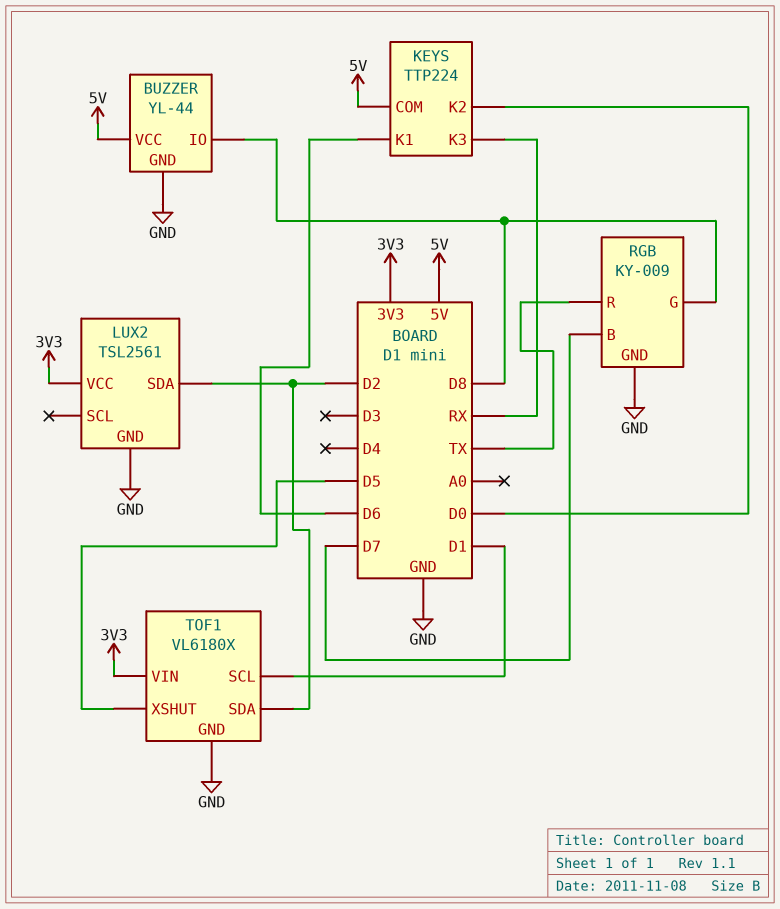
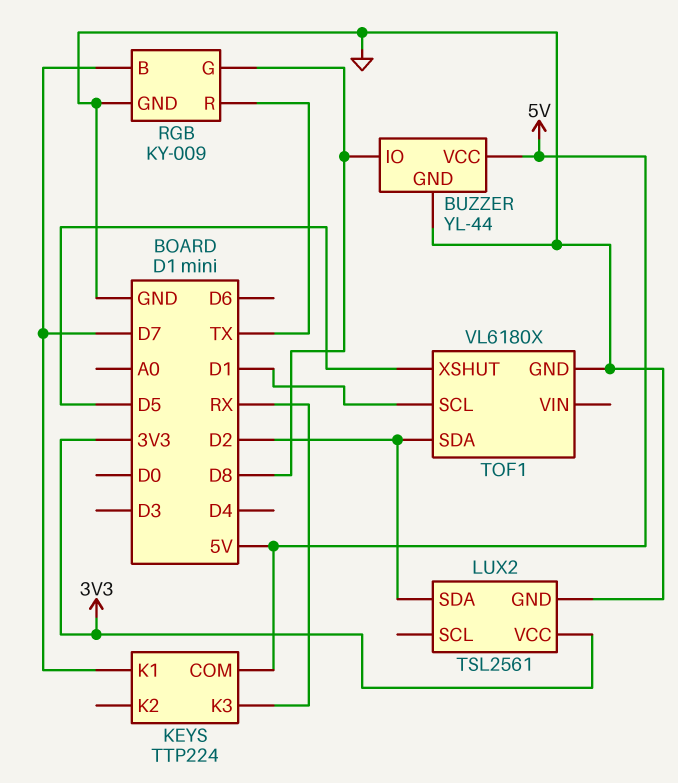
KEYS pin K1: D6 -> D7
KEYS pin K2: D0 -> none
TOF1 pin VIN: 3V3 -> none

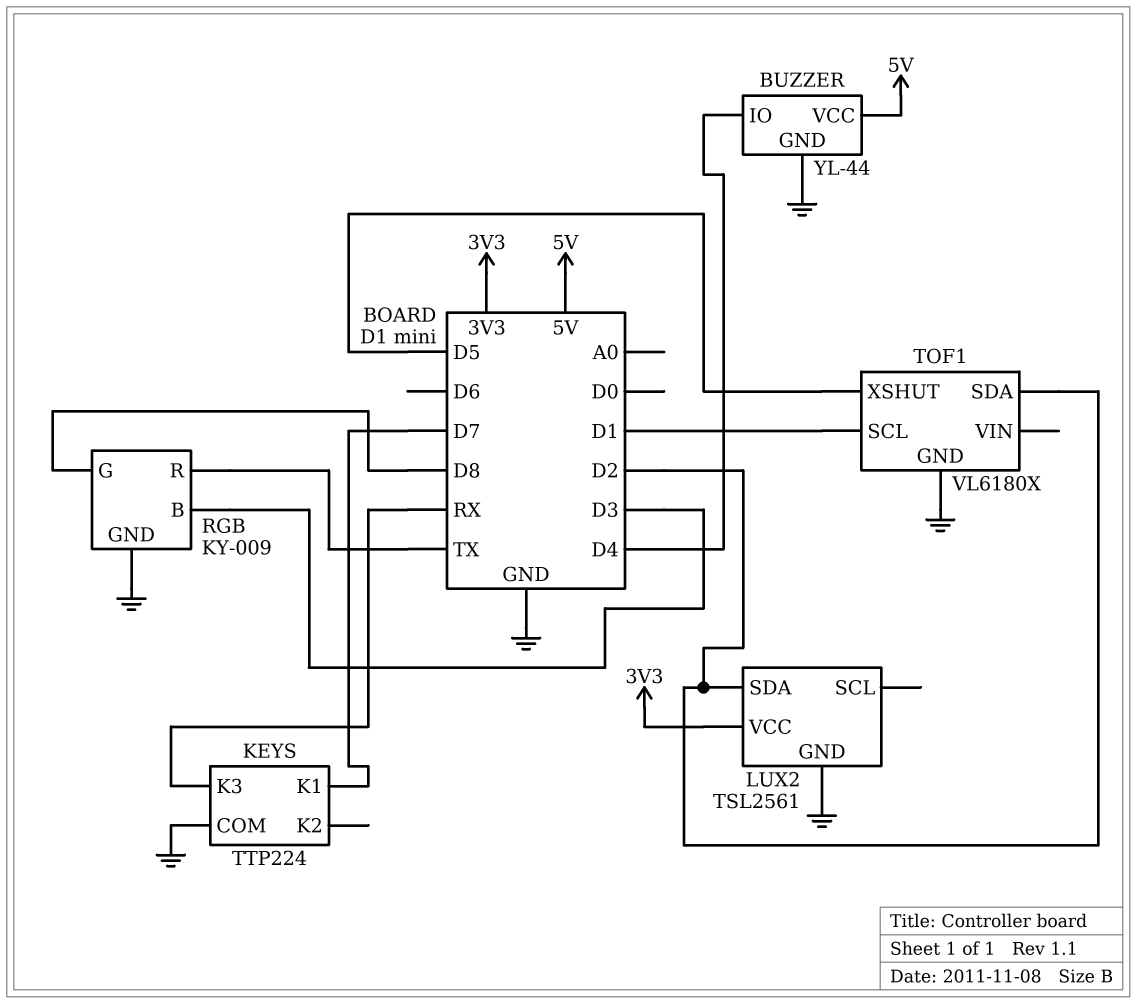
BUZZER pin IO: D8 -> D4
KEYS pin COM: 5V -> GND
RGB pin B: D7 -> D3

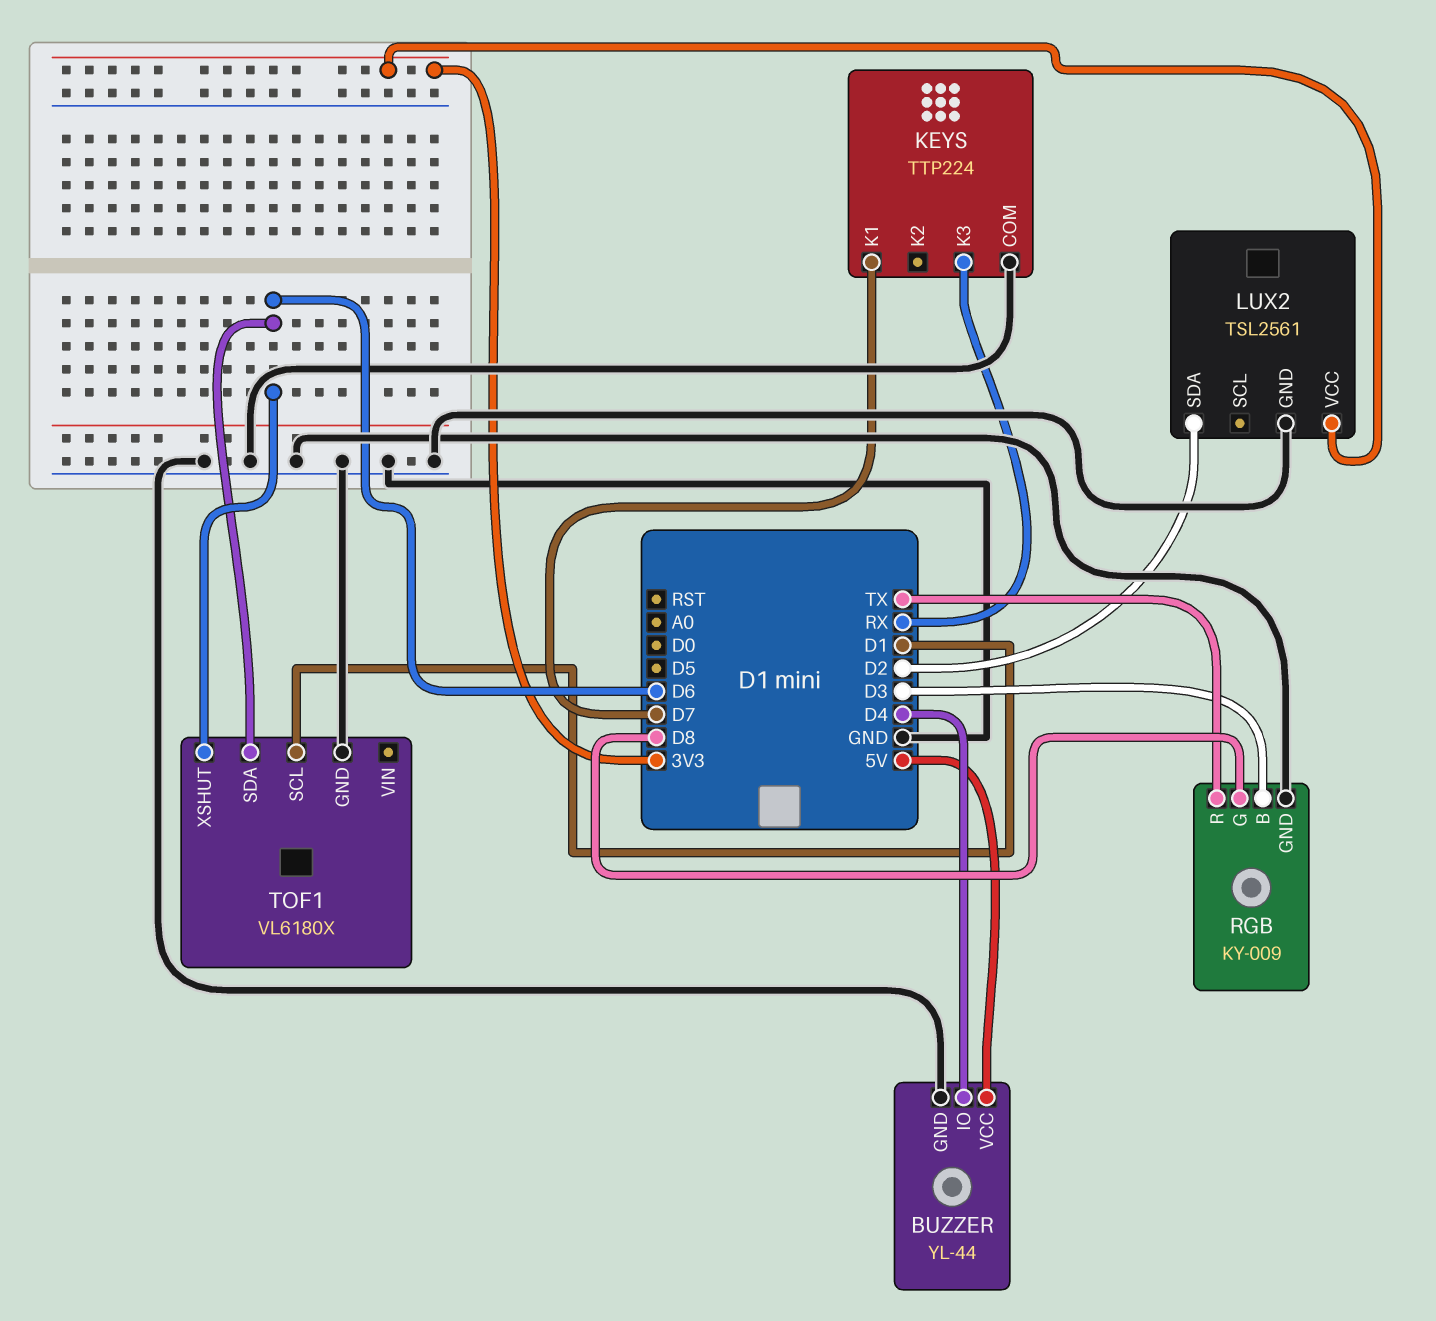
TOF1 pin SDA: D2 -> D6
TOF1 pin XSHUT: D5 -> D6

